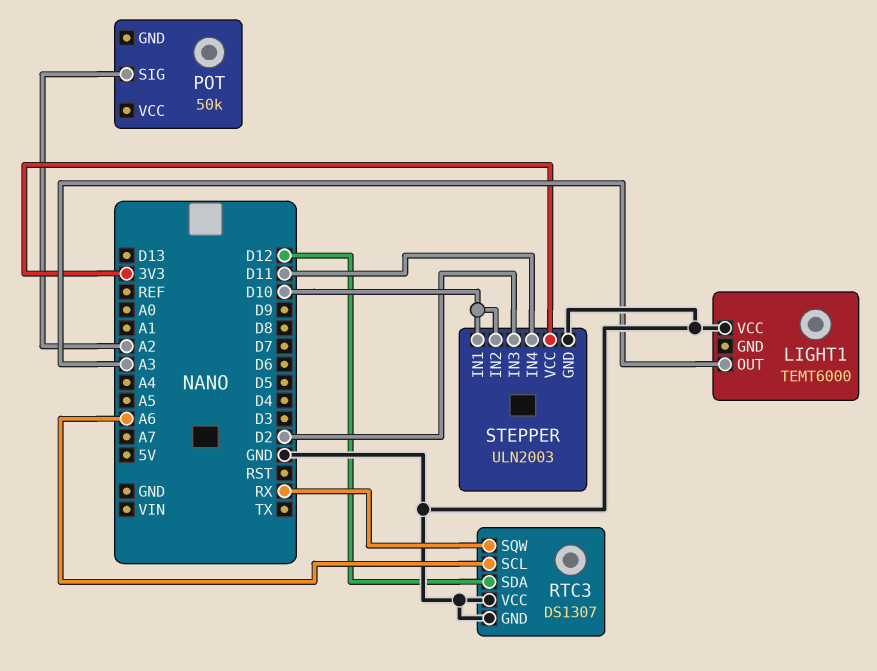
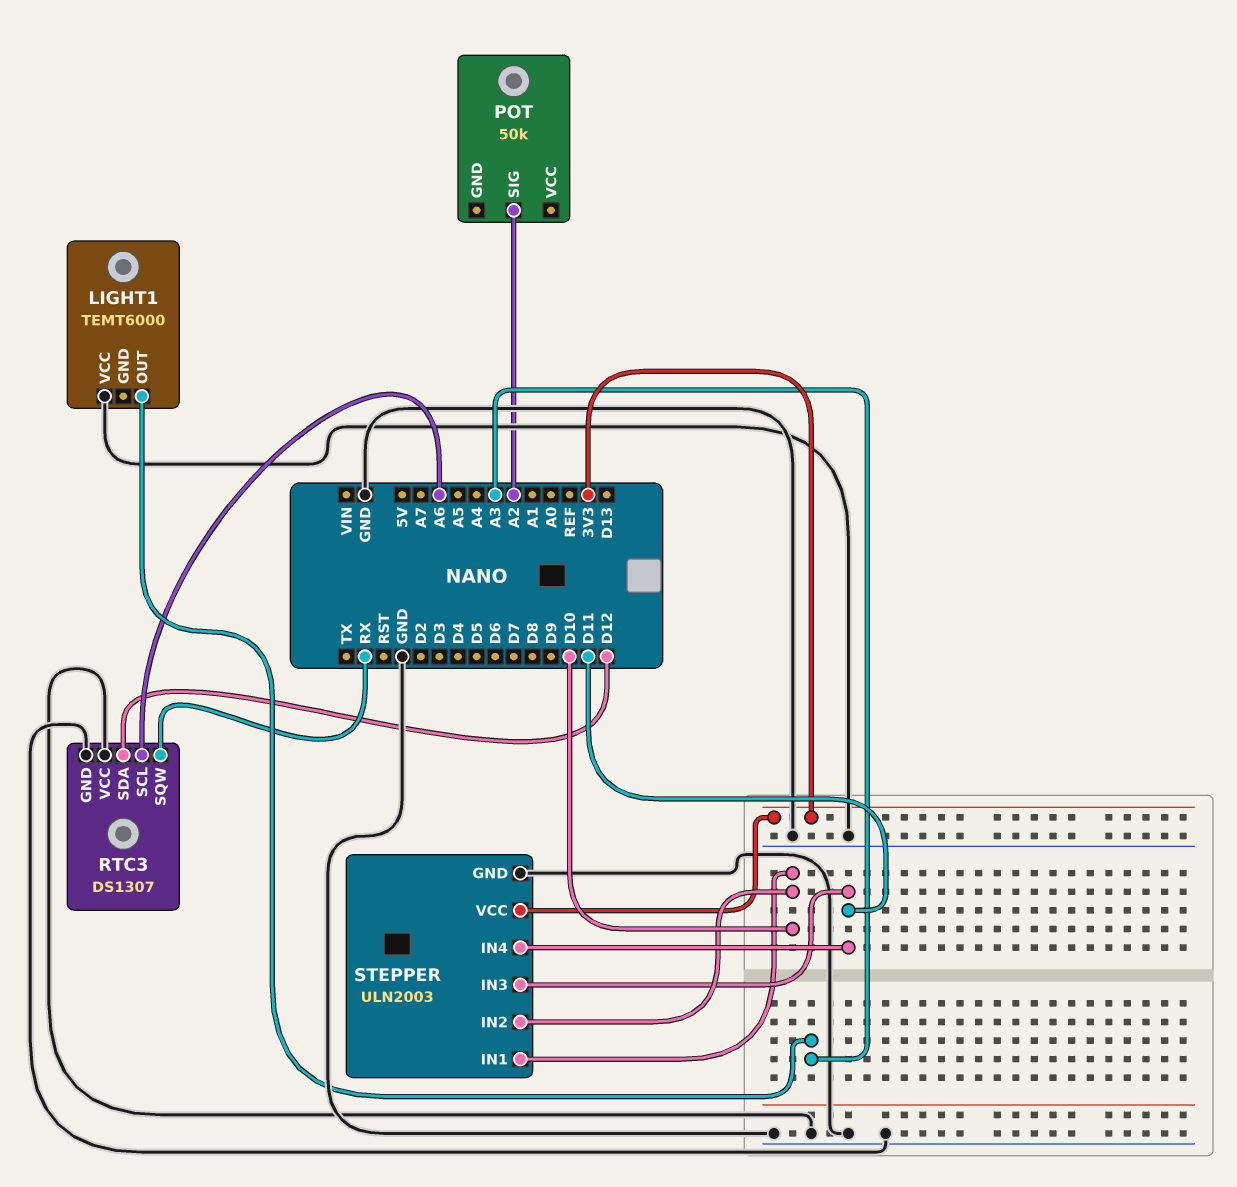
STEPPER pin IN3: D2 -> D11

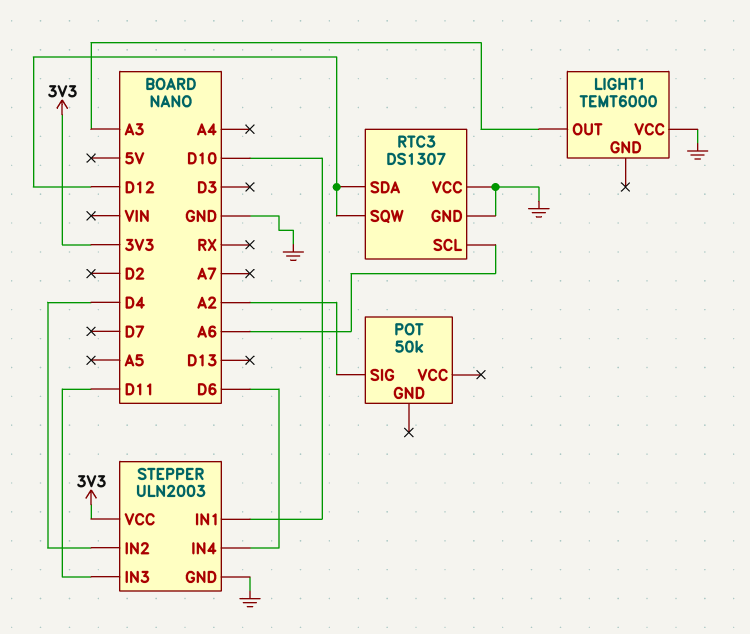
RTC3 pin SQW: RX -> D12
STEPPER pin IN2: D10 -> D4
STEPPER pin IN4: D11 -> D6

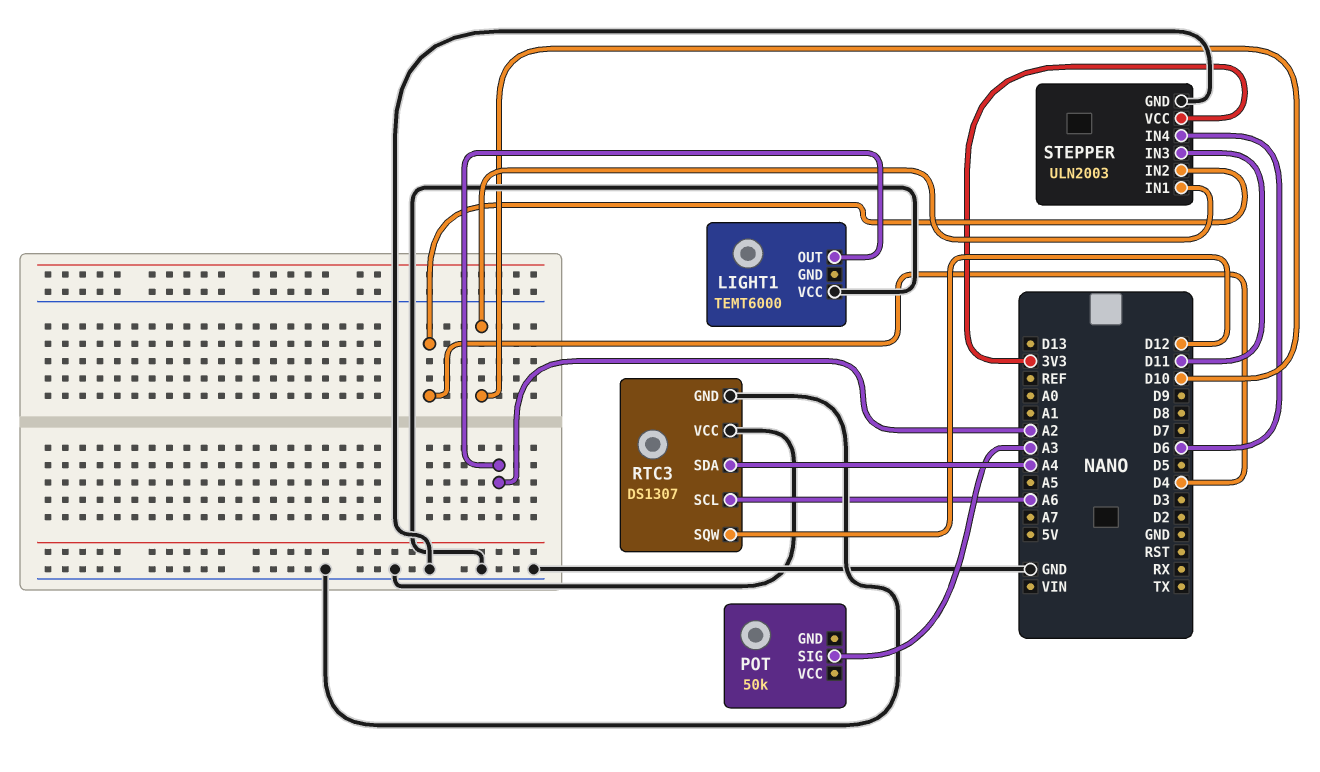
LIGHT1 pin OUT: A3 -> A2
POT pin SIG: A2 -> A3
RTC3 pin SDA: D12 -> A4

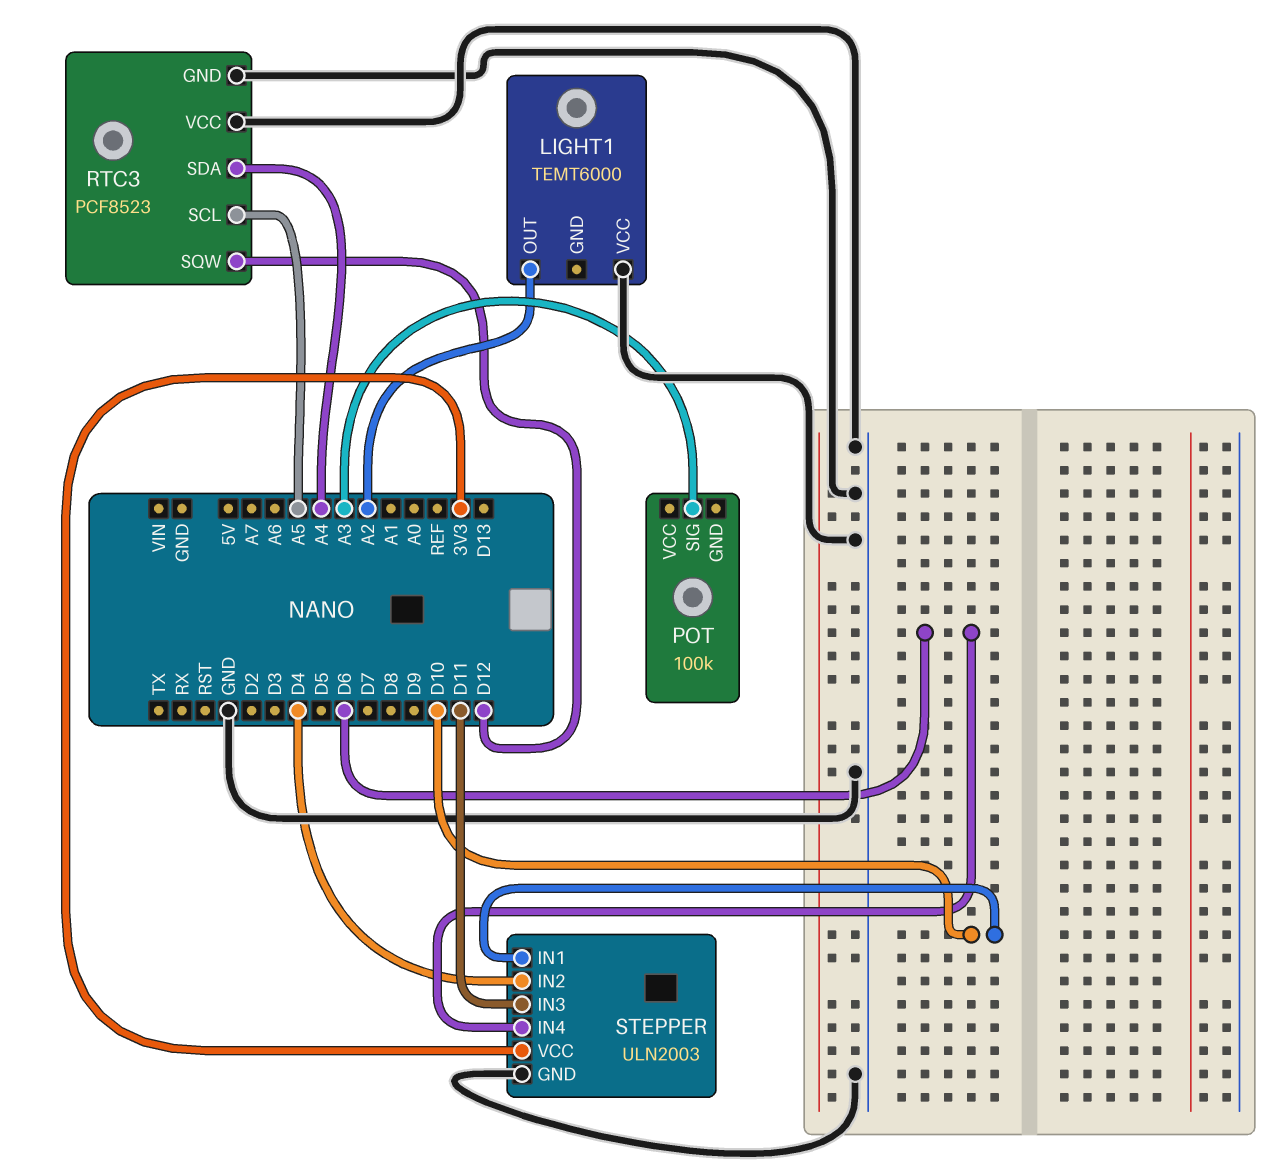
POT: 50k -> 100k
RTC3: DS1307 -> PCF8523
RTC3 pin SCL: A6 -> A5

